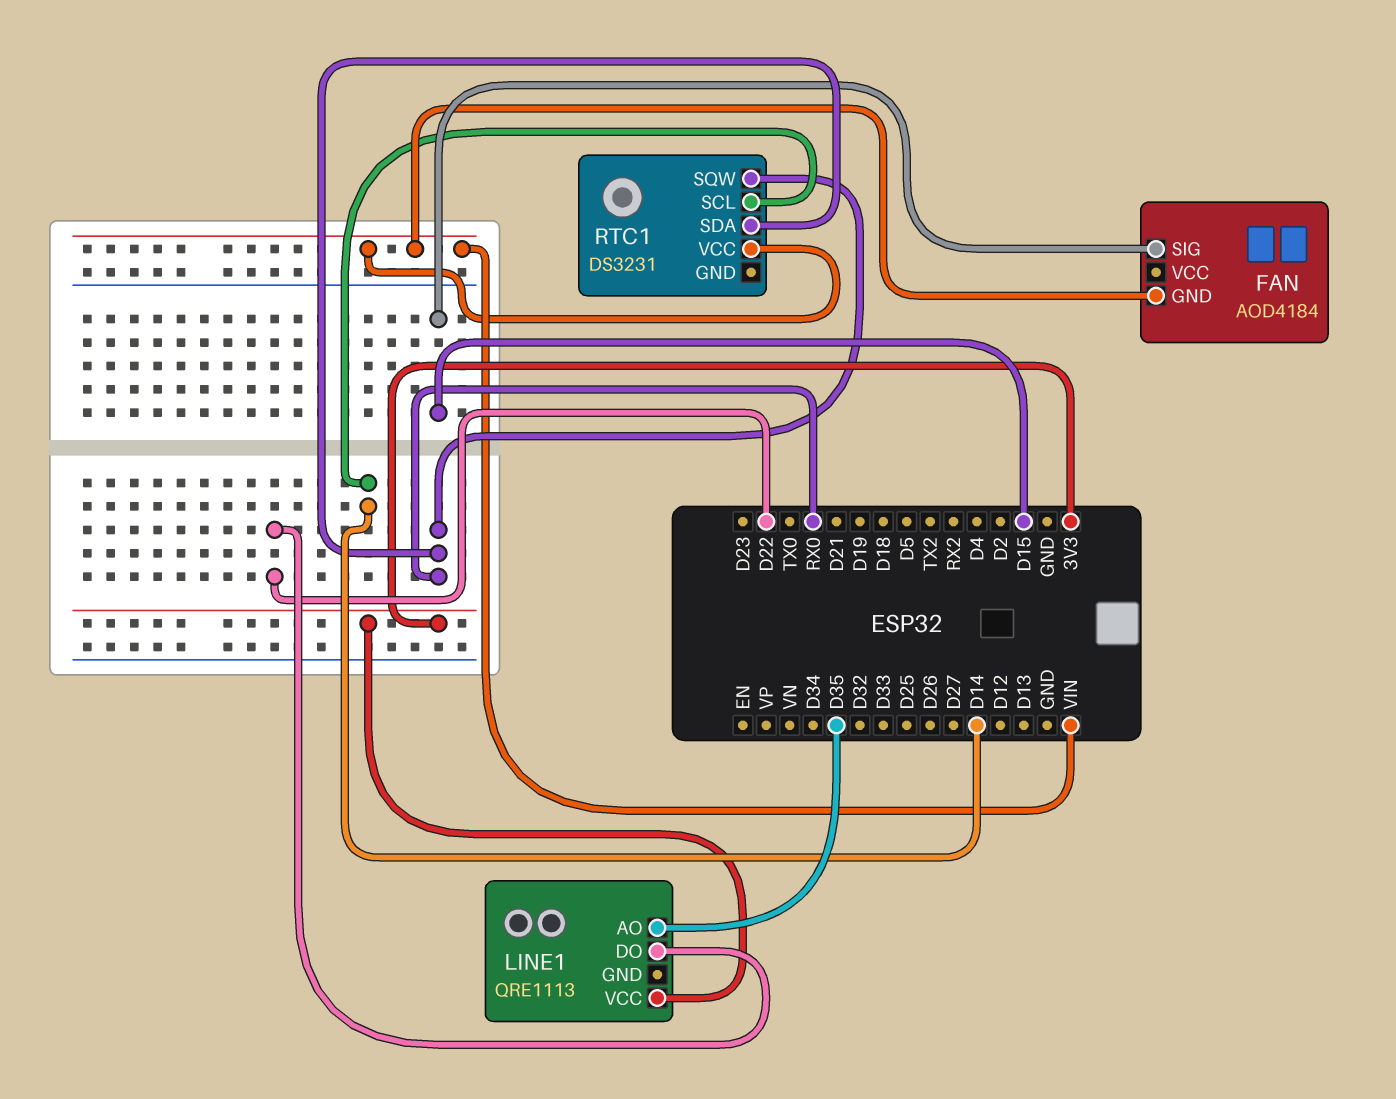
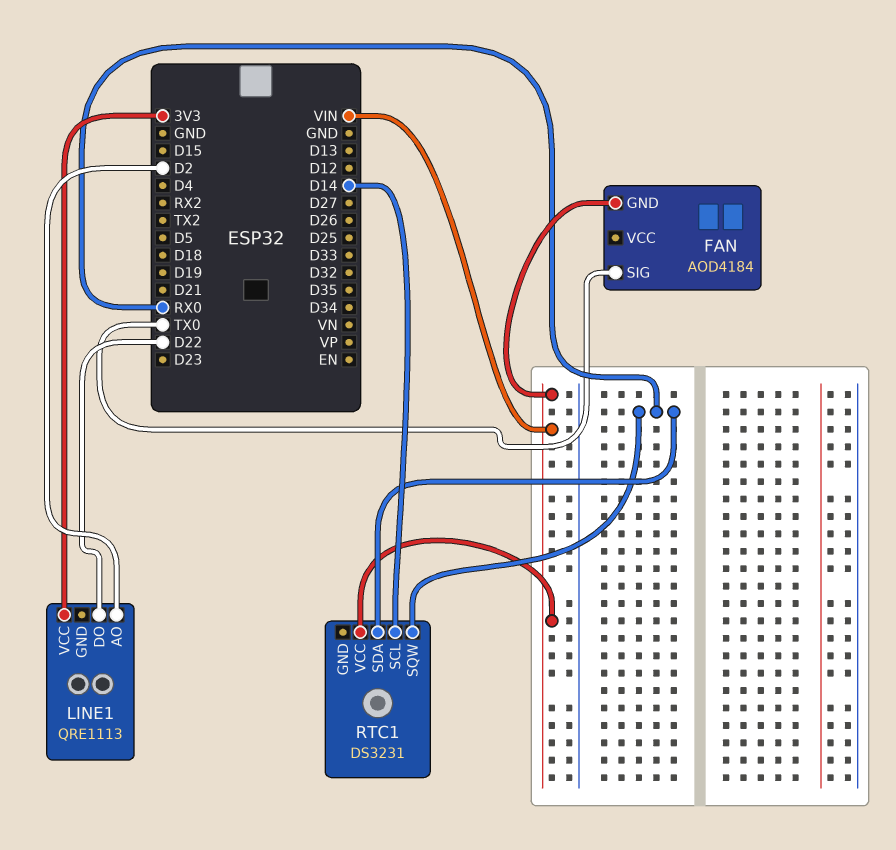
FAN pin SIG: D15 -> TX0
LINE1 pin AO: D35 -> D2

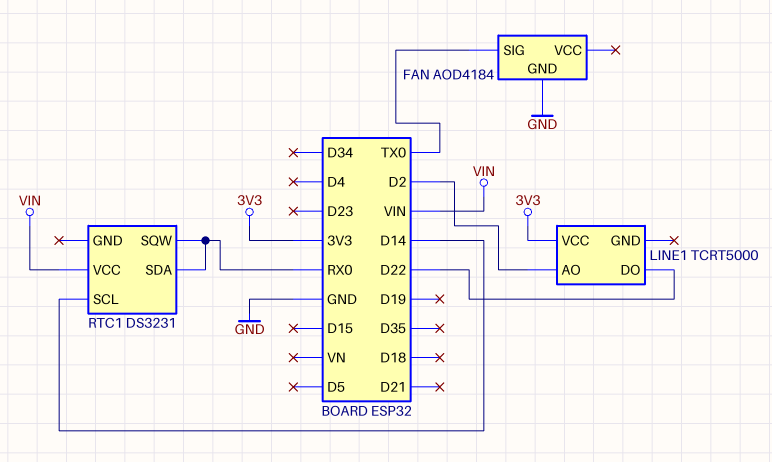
FAN pin GND: VIN -> GND
LINE1: QRE1113 -> TCRT5000

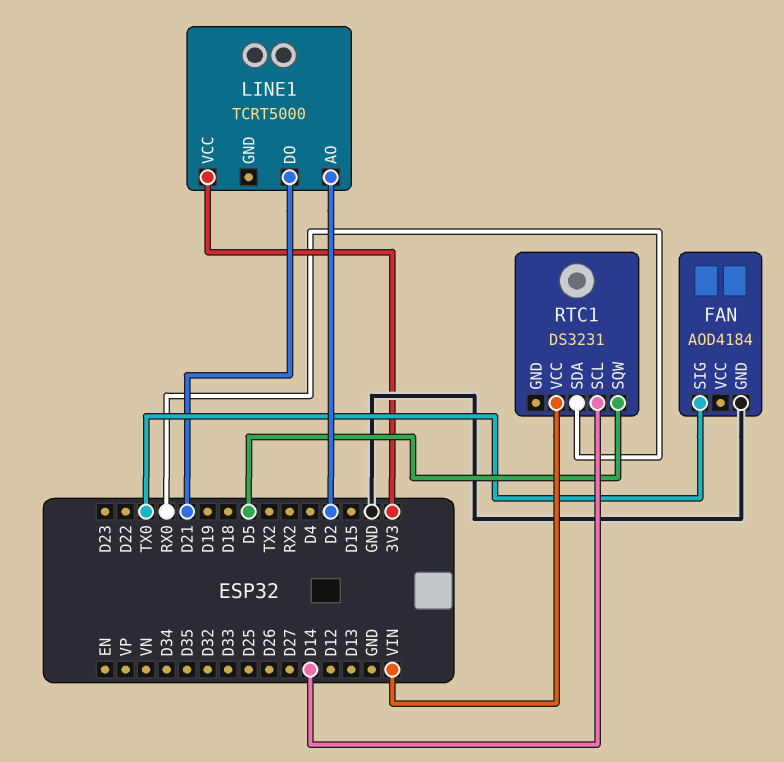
LINE1 pin DO: D22 -> D21
RTC1 pin SQW: RX0 -> D5

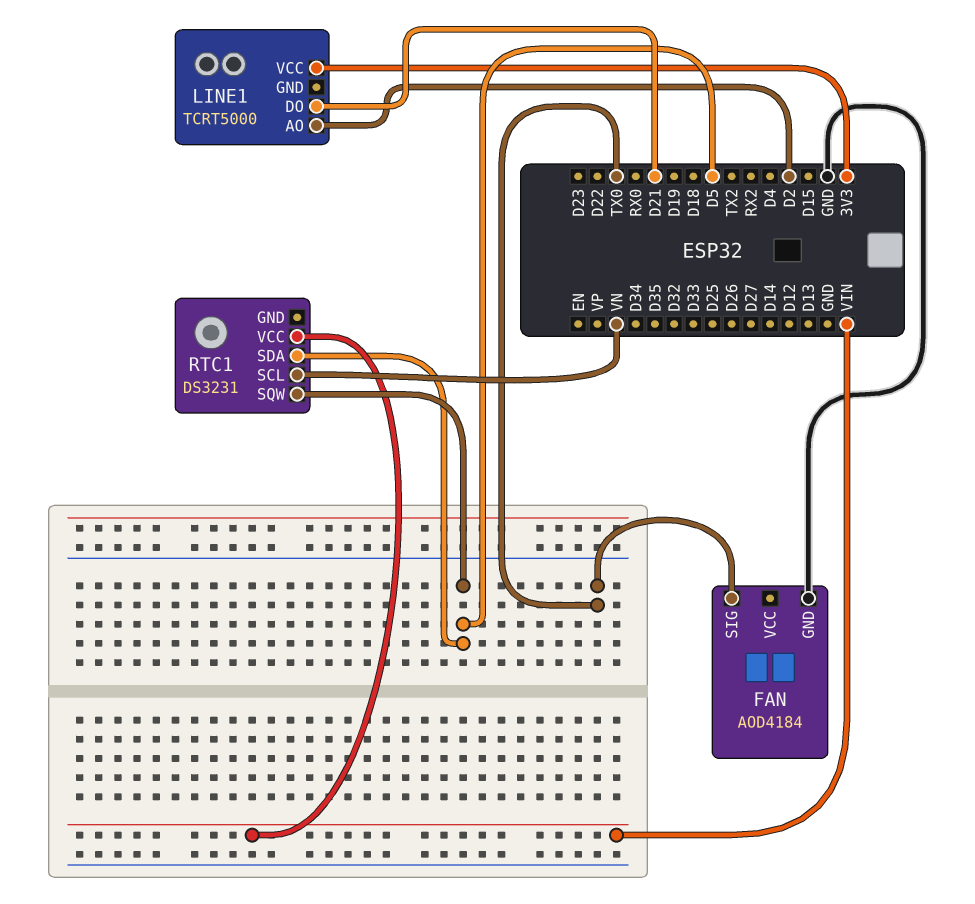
RTC1 pin SCL: D14 -> VN
RTC1 pin SDA: RX0 -> D5

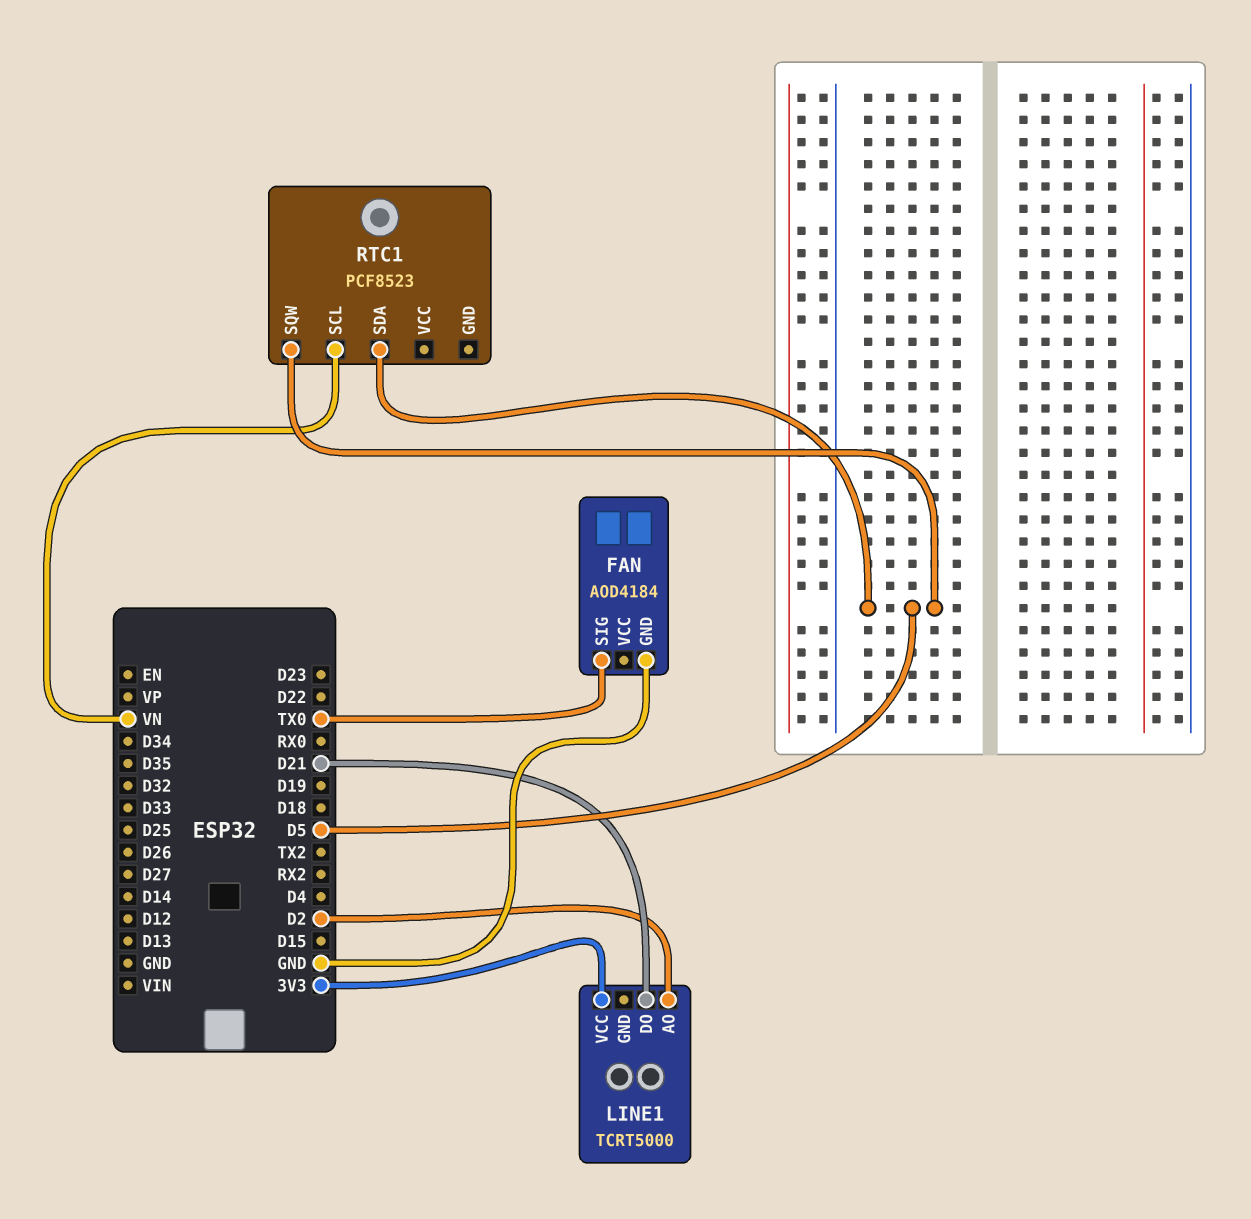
RTC1: DS3231 -> PCF8523
RTC1 pin VCC: VIN -> none

